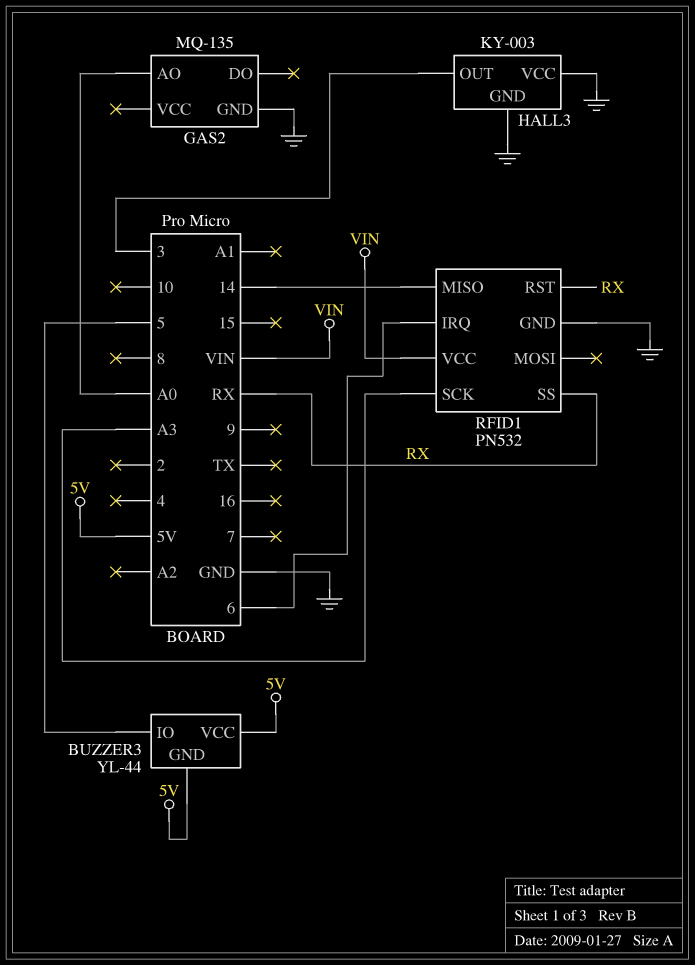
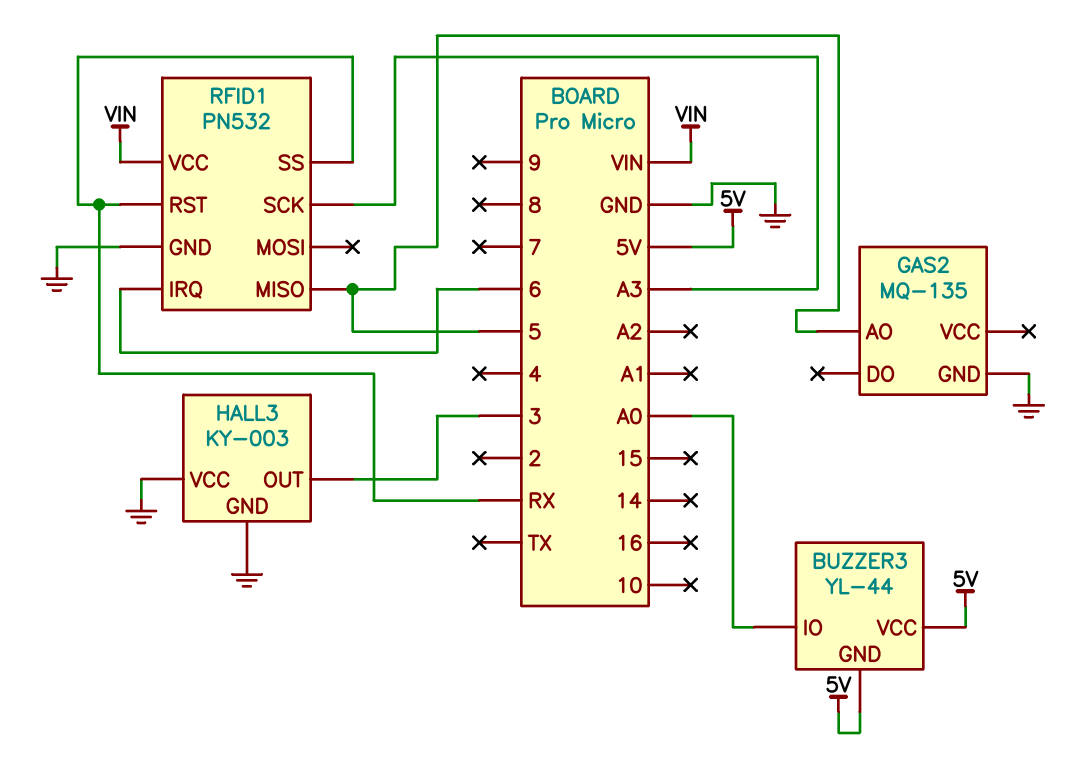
BUZZER3 pin IO: 5 -> A0
GAS2 pin AO: A0 -> 5
RFID1 pin MISO: 14 -> 5

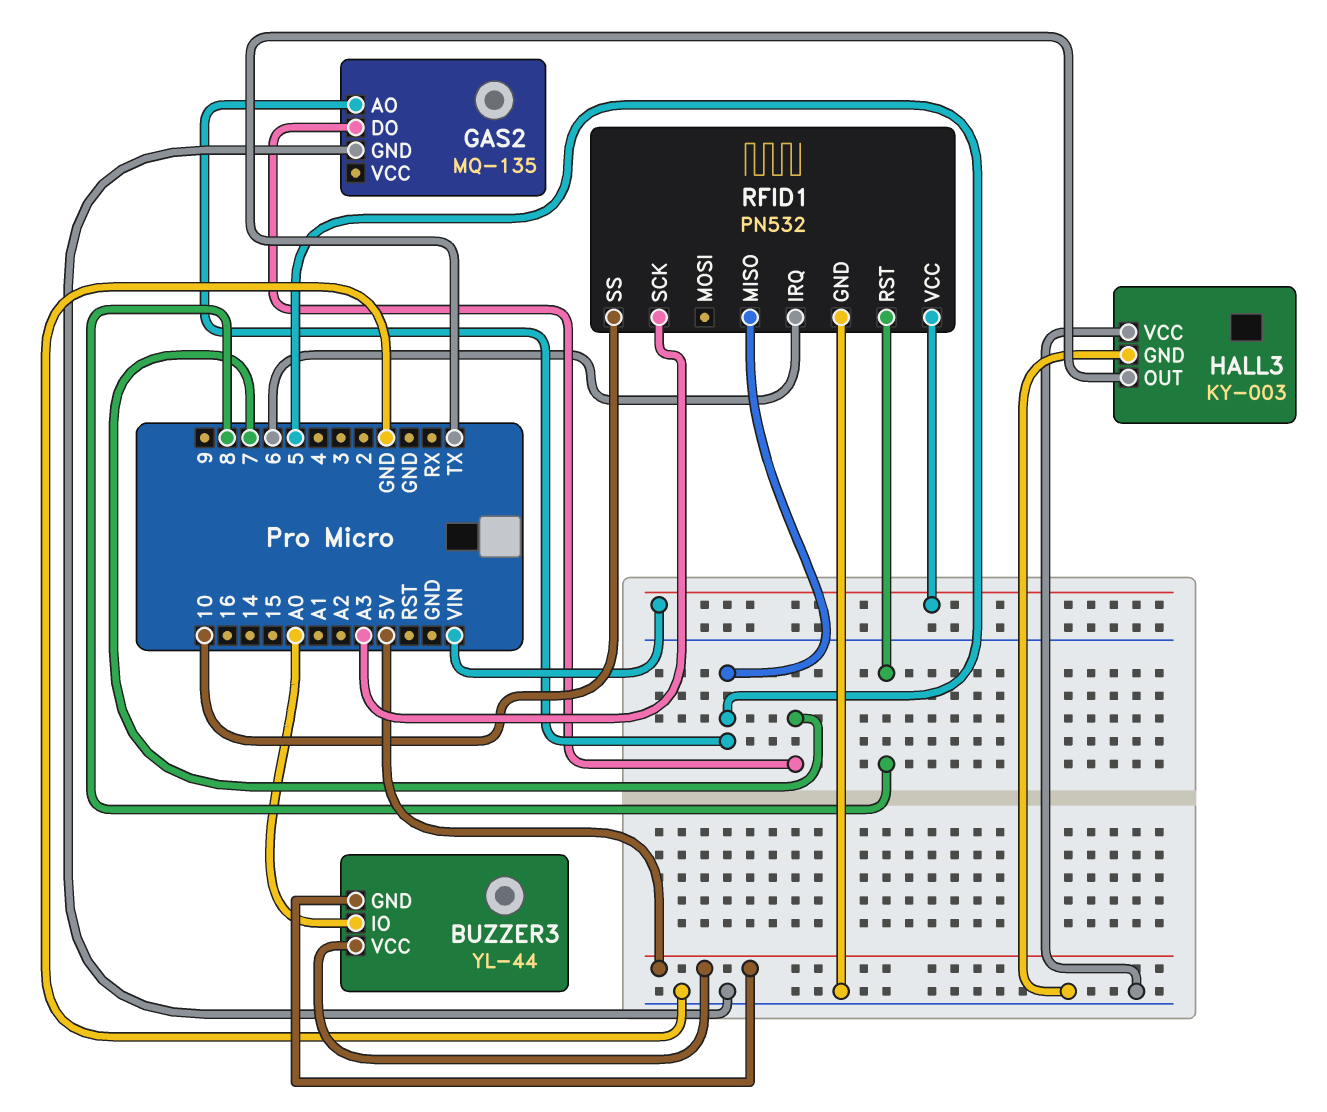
GAS2 pin DO: none -> 7
HALL3 pin OUT: 3 -> TX
RFID1 pin RST: RX -> 8
RFID1 pin SS: RX -> 10

